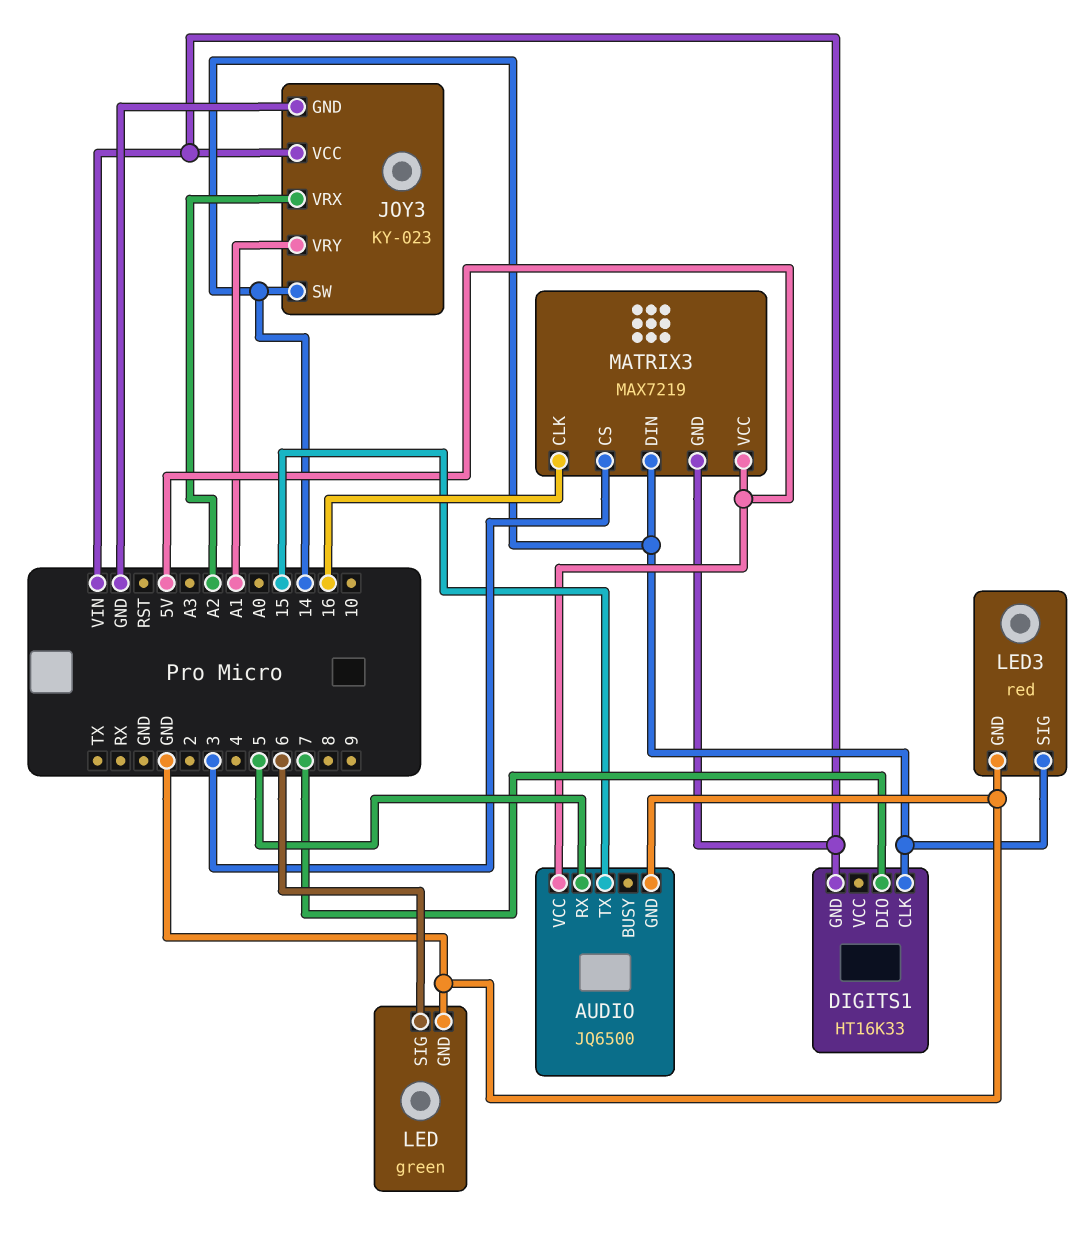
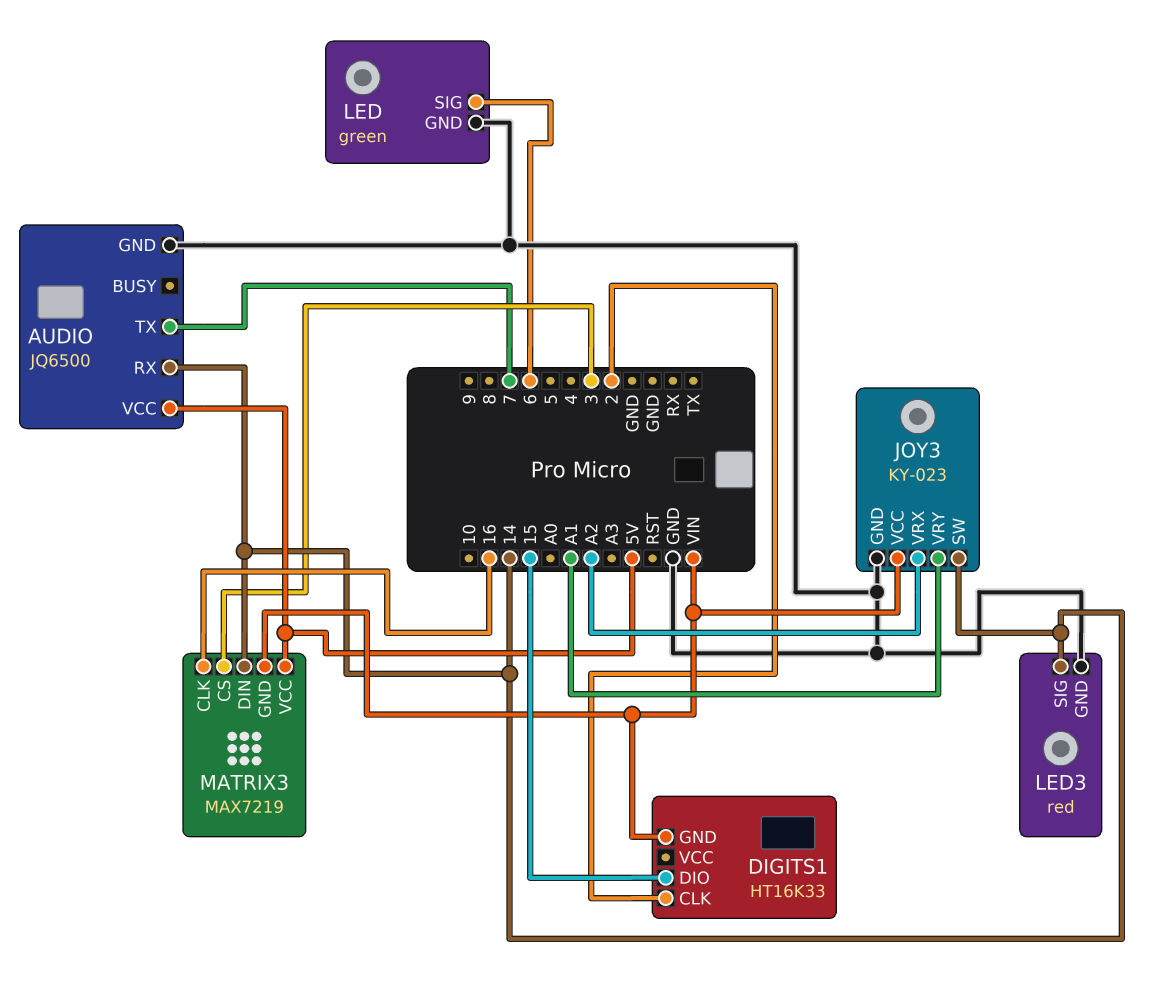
AUDIO pin RX: 5 -> 14
AUDIO pin TX: 15 -> 7
DIGITS1 pin CLK: 14 -> 2
DIGITS1 pin DIO: 7 -> 15

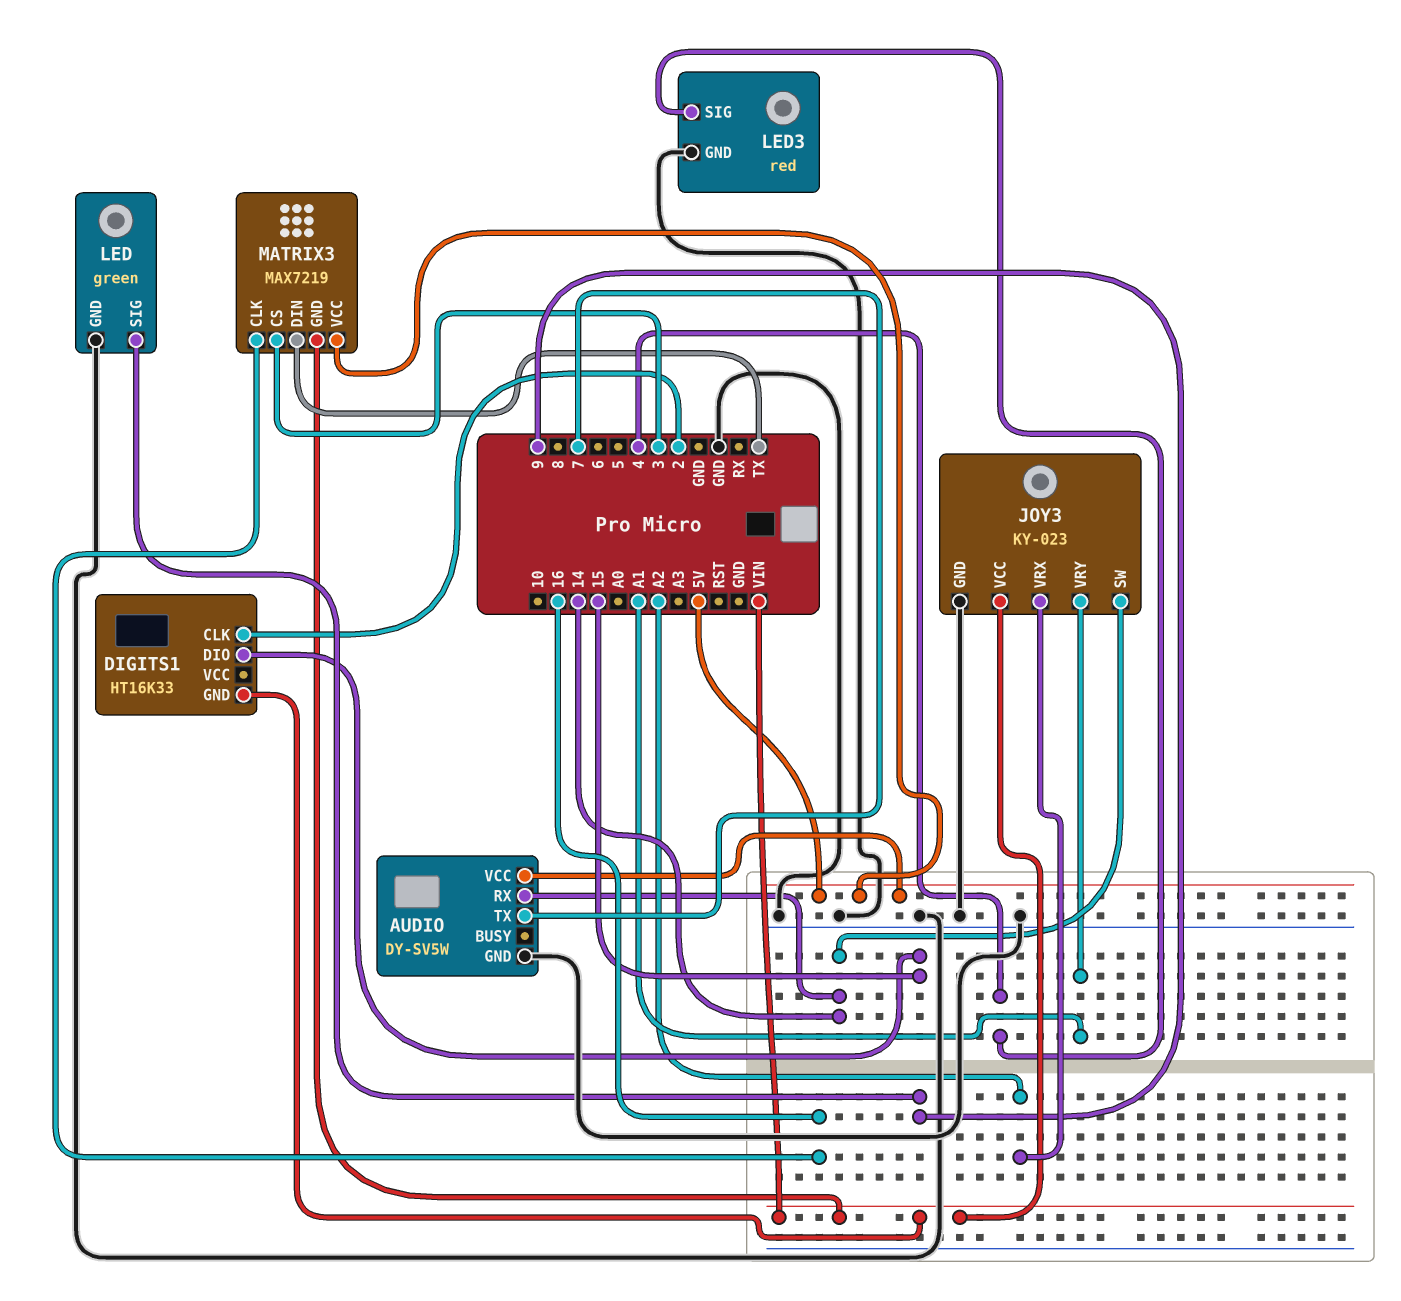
AUDIO: JQ6500 -> DY-SV5W
LED pin SIG: 6 -> 9
LED3 pin SIG: 14 -> 4
MATRIX3 pin DIN: 14 -> TX

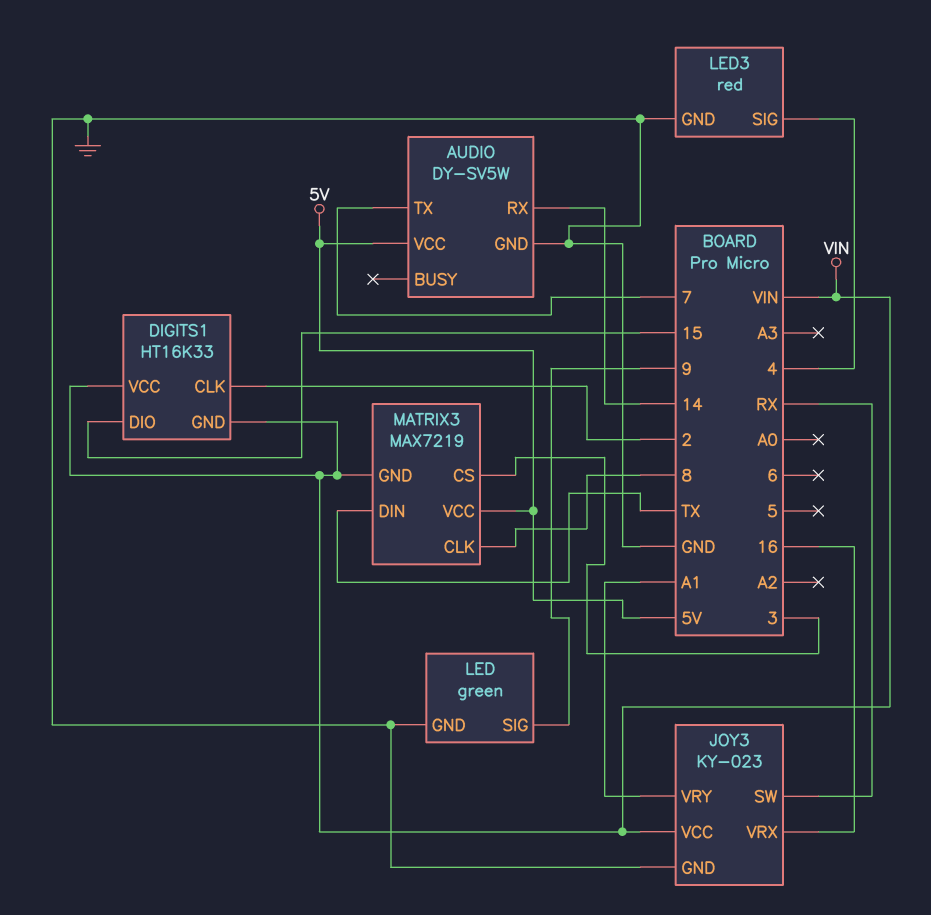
DIGITS1 pin VCC: none -> VIN
JOY3 pin SW: 14 -> RX
JOY3 pin VRX: A2 -> 16
MATRIX3 pin CLK: 16 -> 8

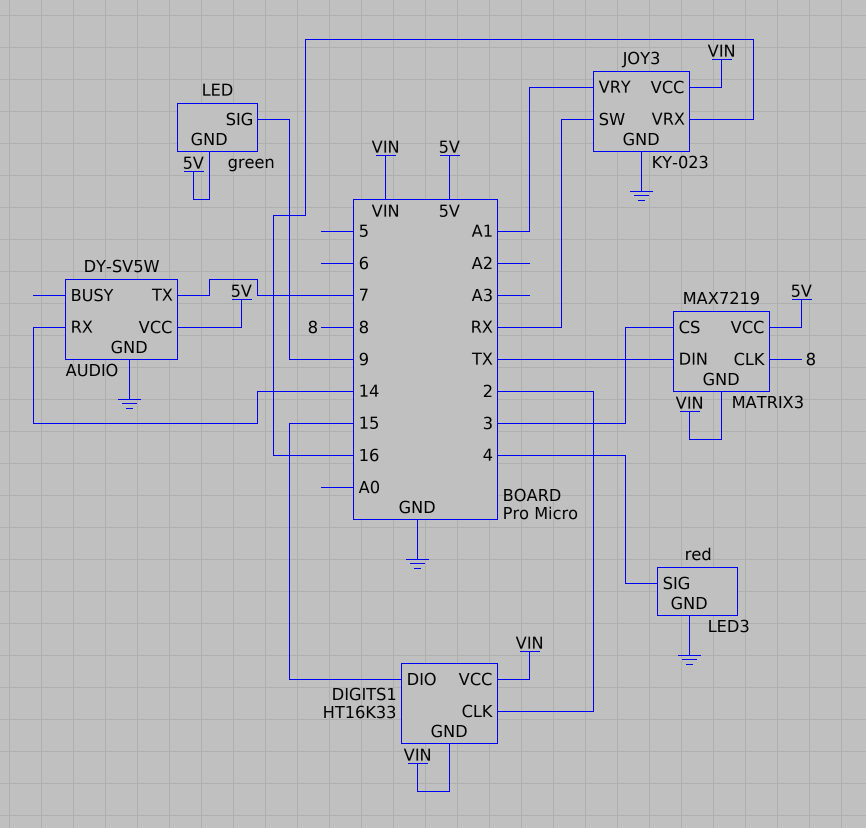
LED pin GND: GND -> 5V

